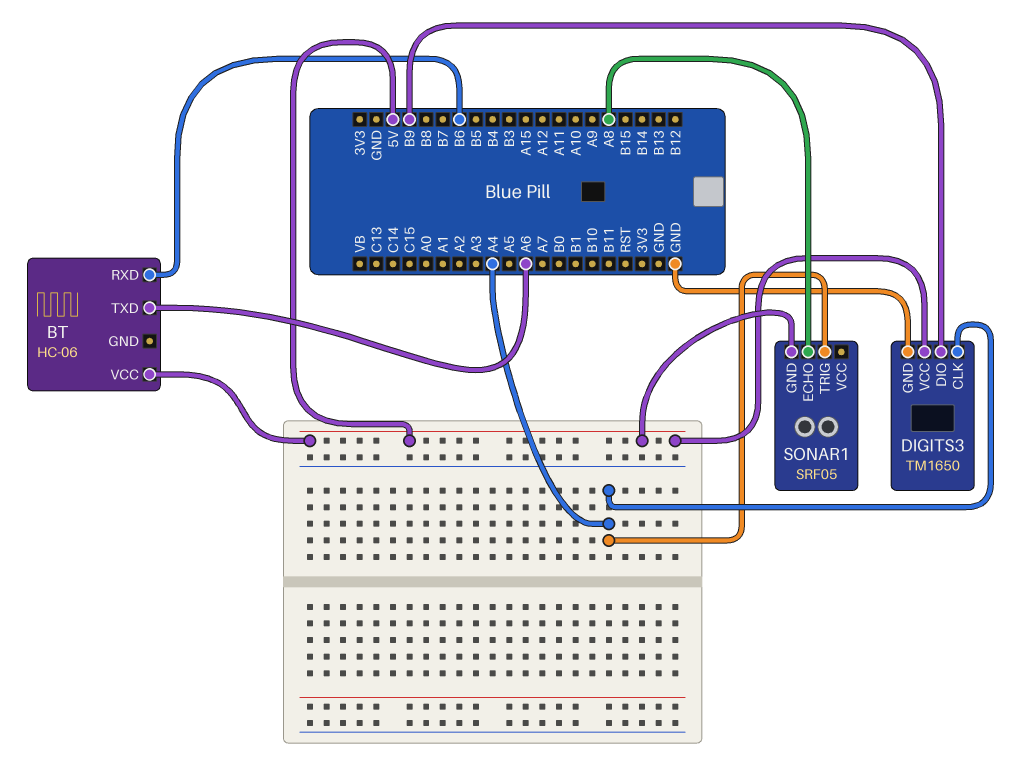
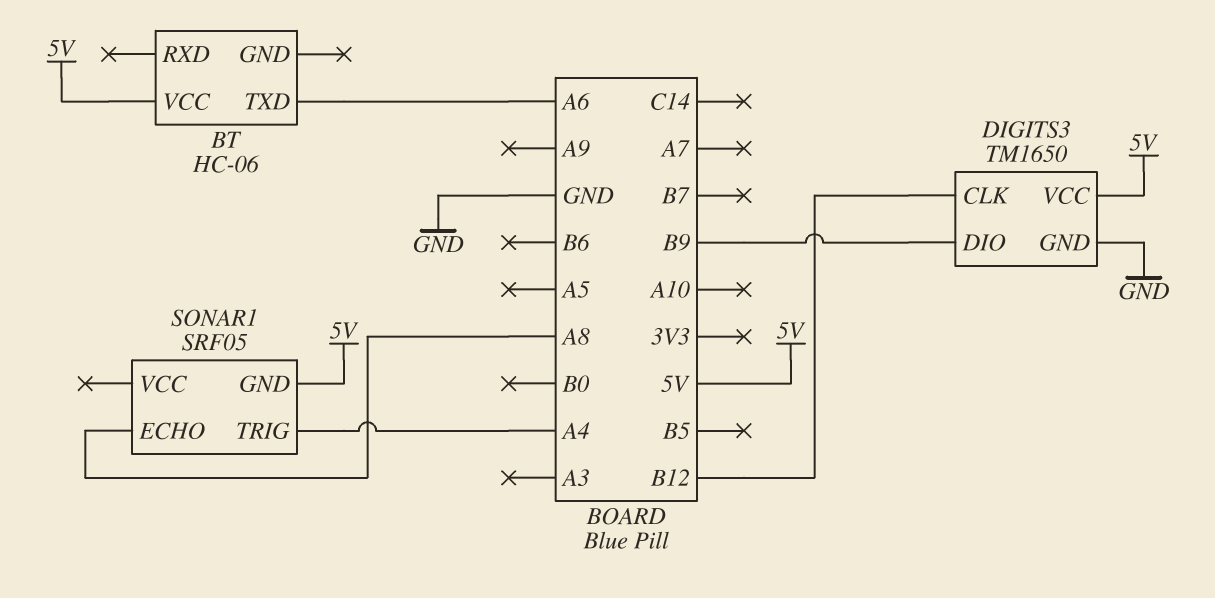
BT pin RXD: B6 -> none
DIGITS3 pin CLK: A4 -> B12

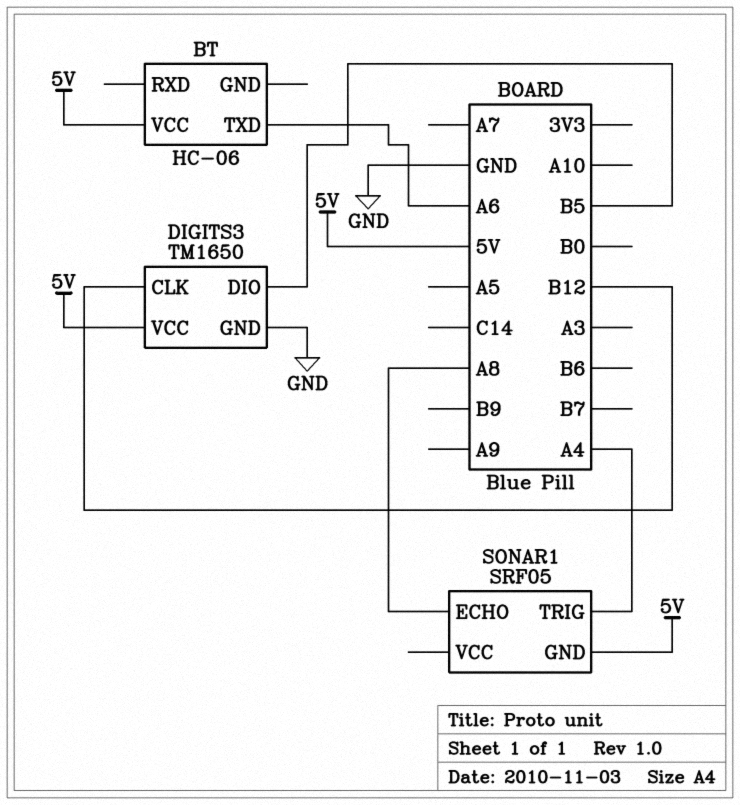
DIGITS3 pin DIO: B9 -> B5

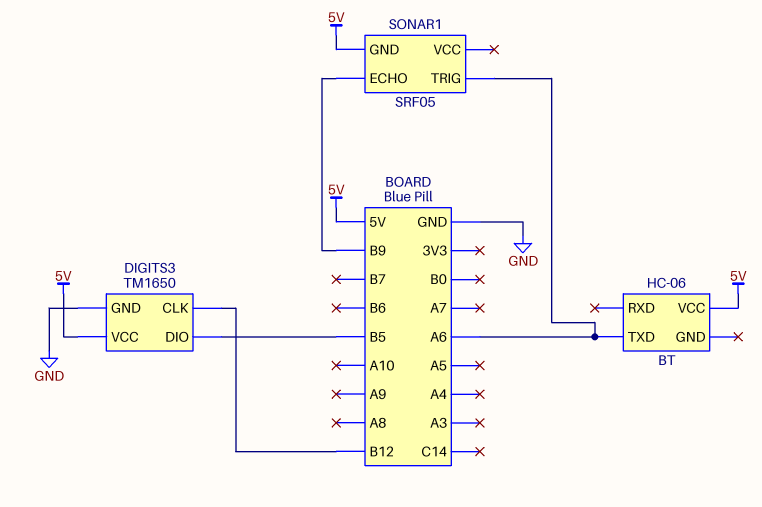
SONAR1 pin ECHO: A8 -> B9
SONAR1 pin TRIG: A4 -> A6

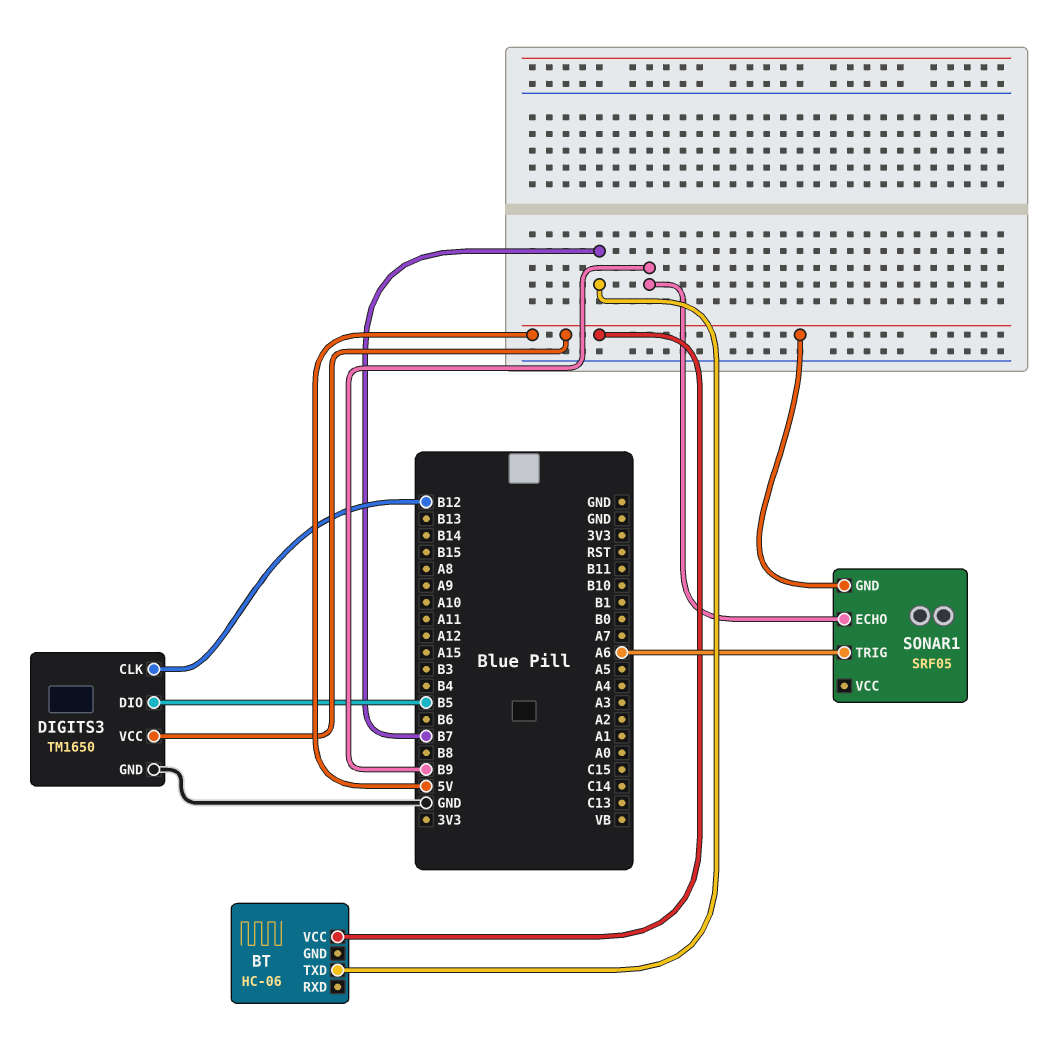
BT pin TXD: A6 -> B7

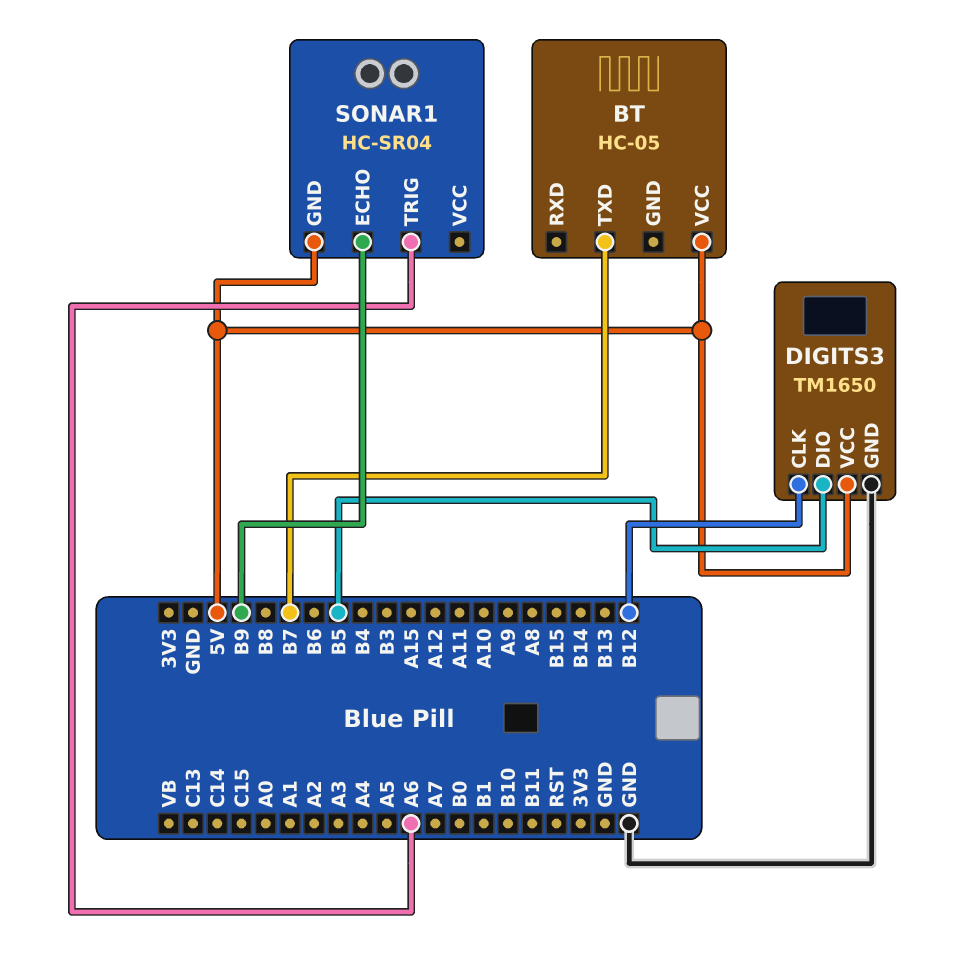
BT: HC-06 -> HC-05
SONAR1: SRF05 -> HC-SR04

